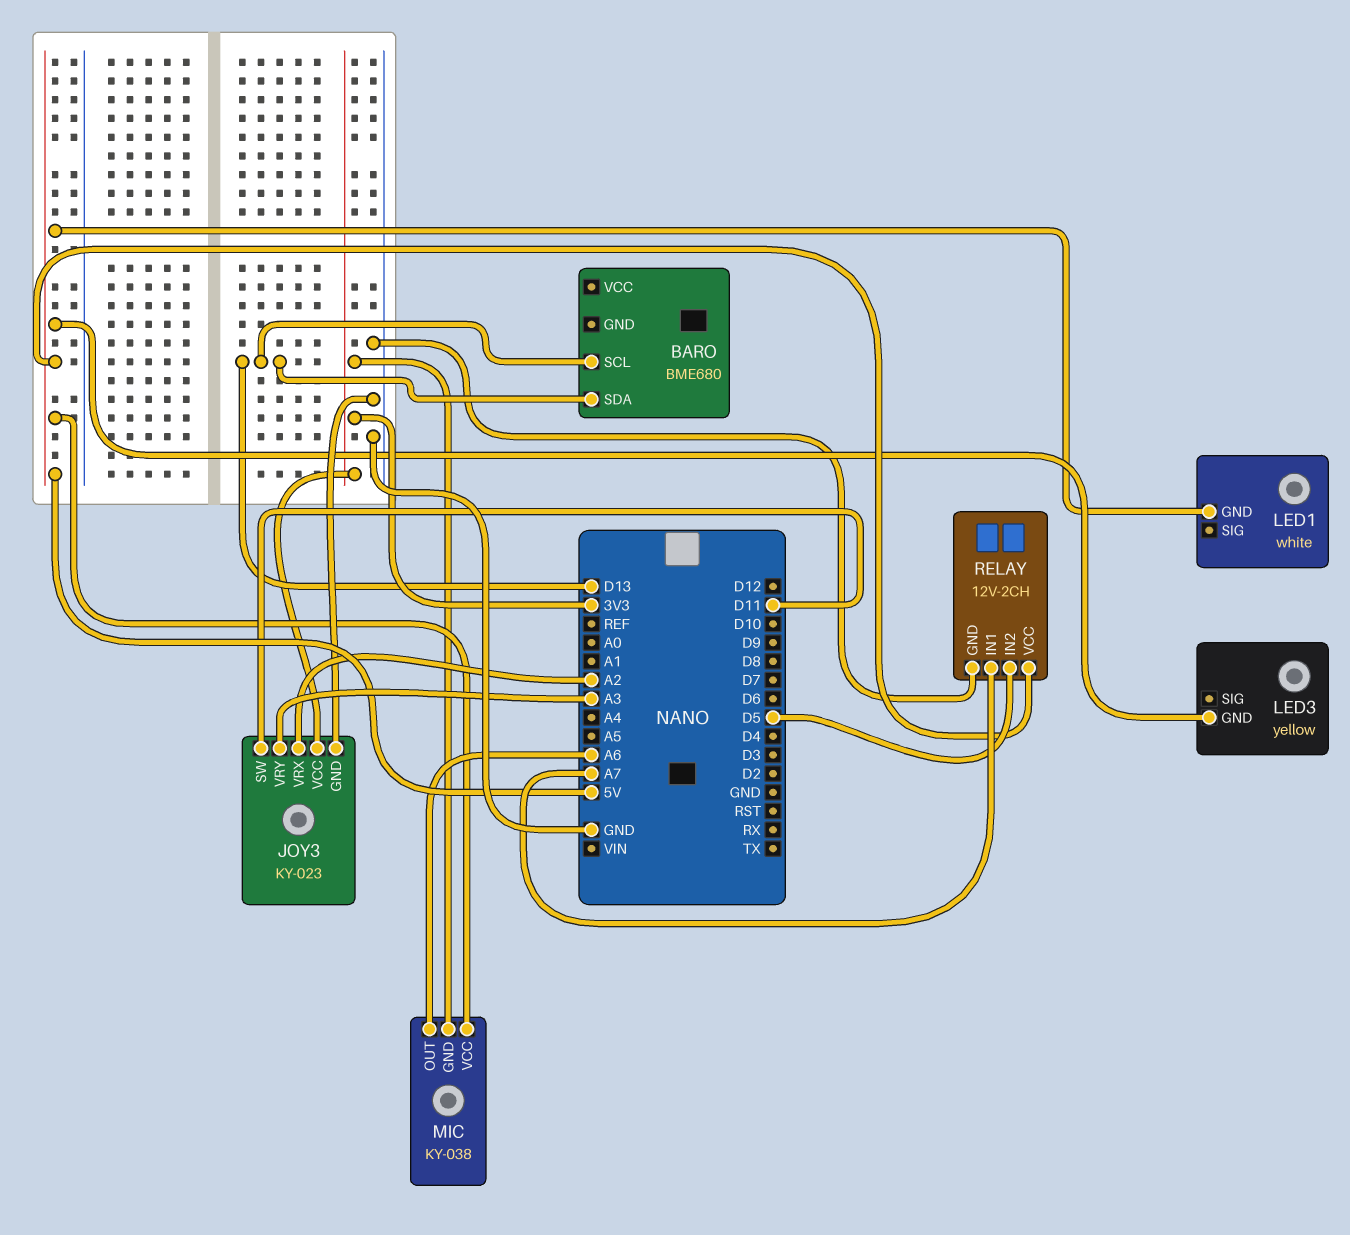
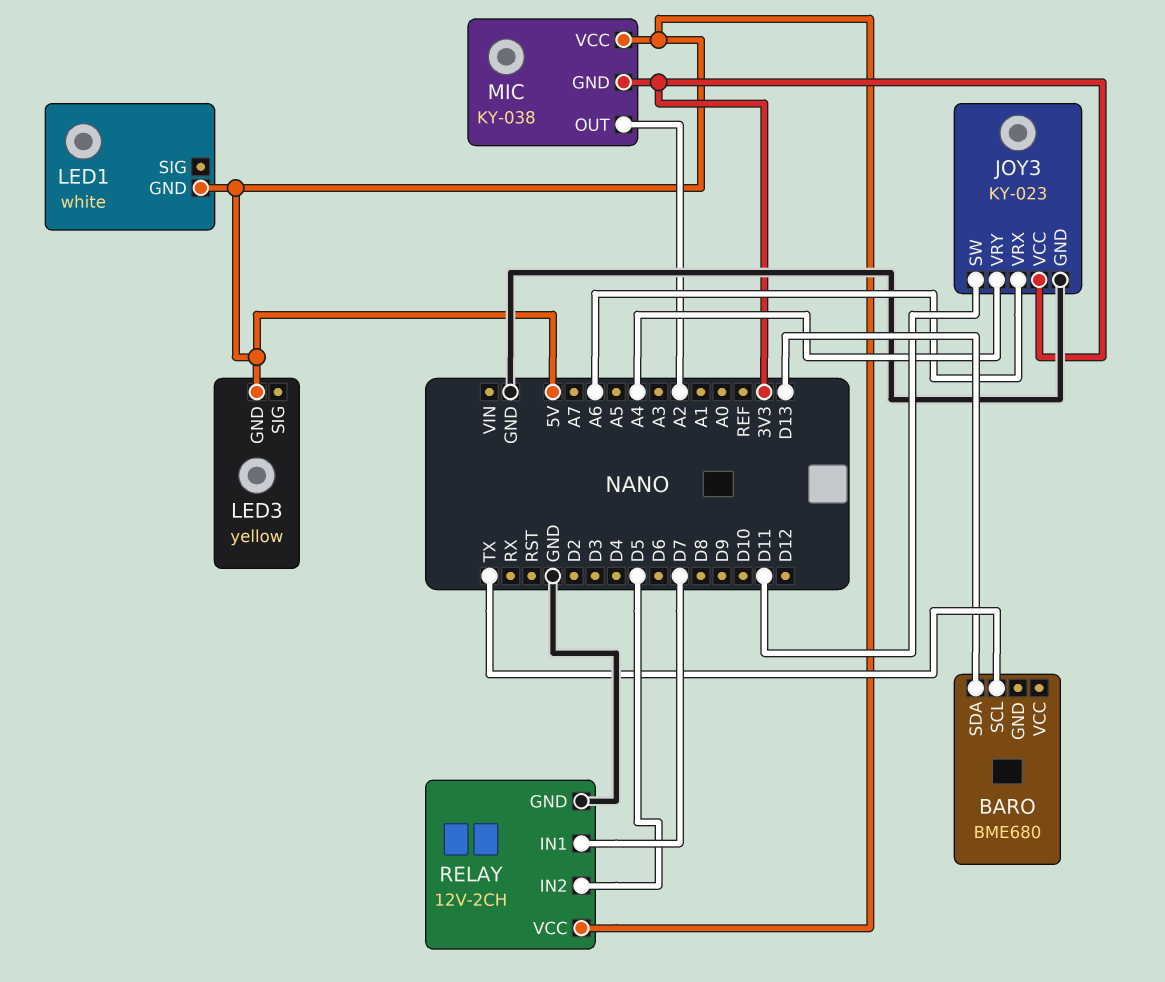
BARO pin SCL: D13 -> TX
JOY3 pin VRX: A2 -> A6
JOY3 pin VRY: A3 -> A4
MIC pin OUT: A6 -> A2
RELAY pin IN1: A7 -> D7

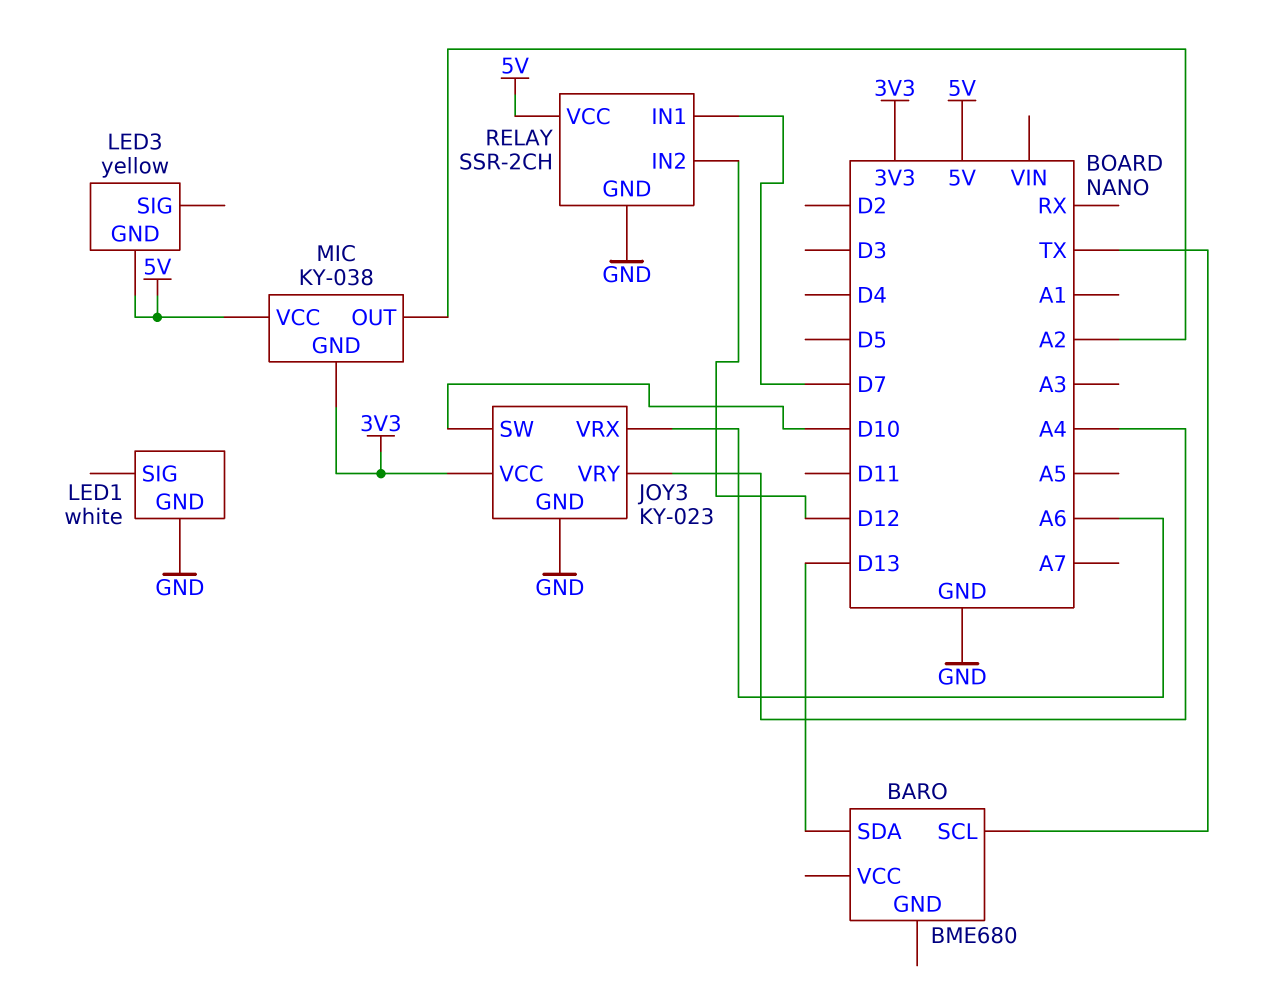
JOY3 pin SW: D11 -> D10
LED1 pin GND: 5V -> GND
RELAY: 12V-2CH -> SSR-2CH
RELAY pin IN2: D5 -> D12

